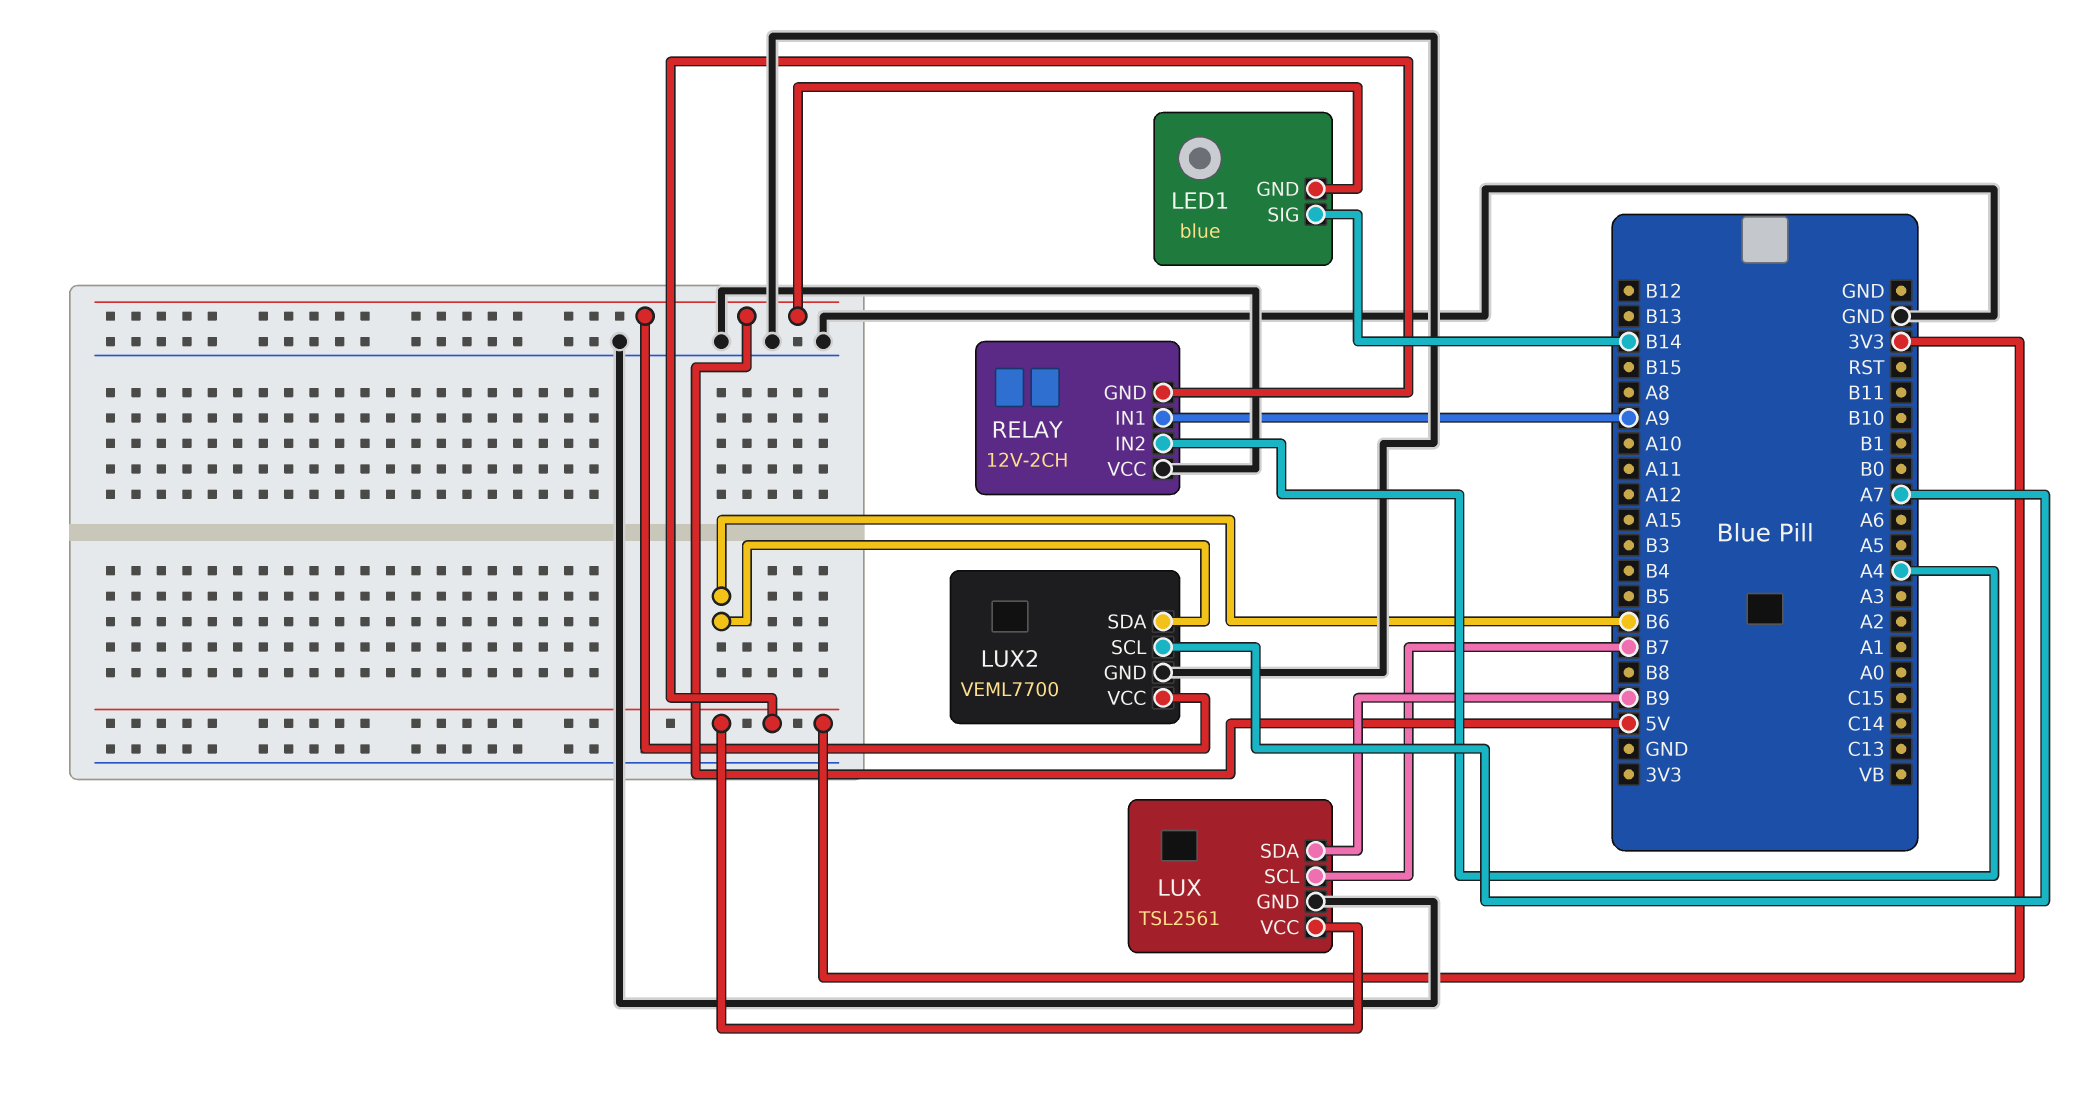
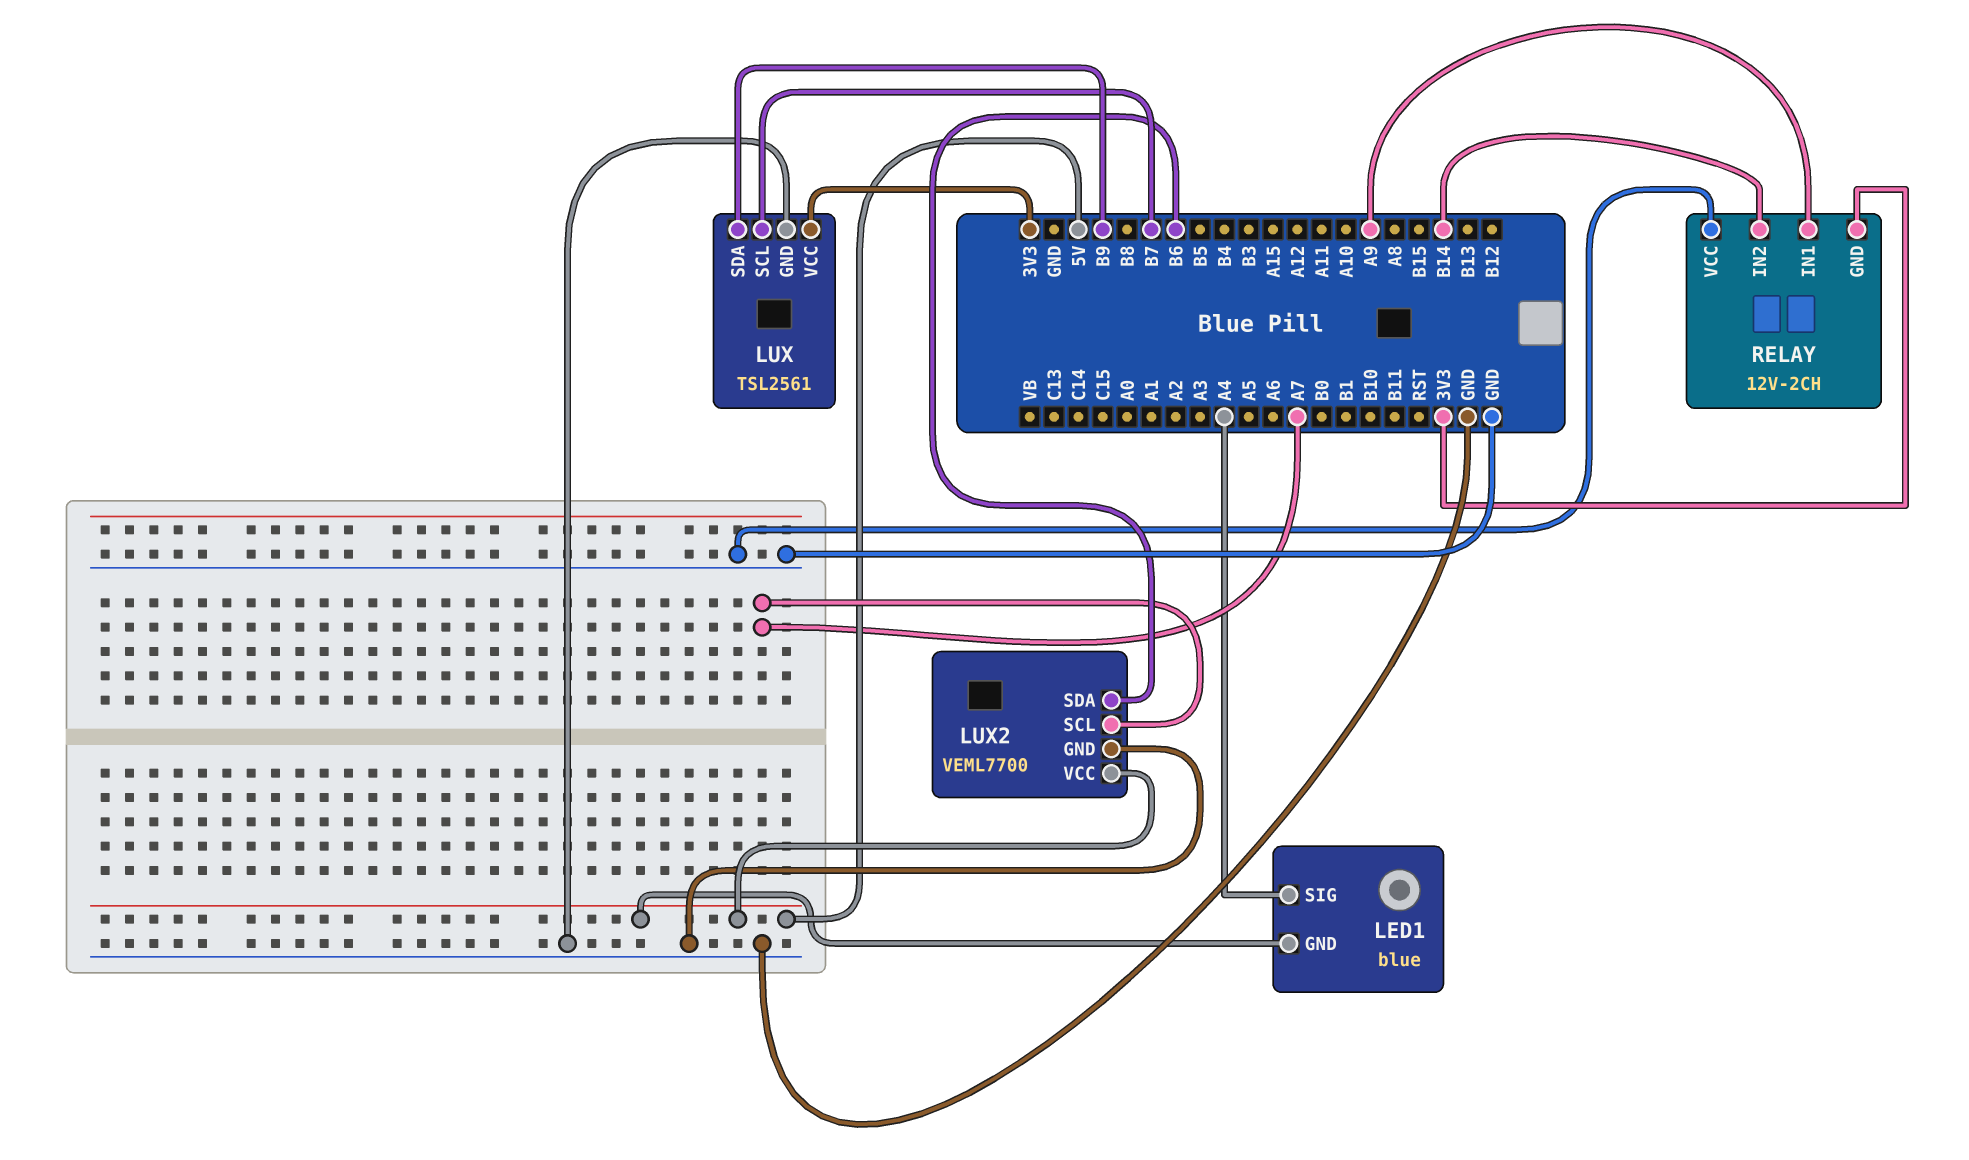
LED1 pin SIG: B14 -> A4
RELAY pin IN2: A4 -> B14

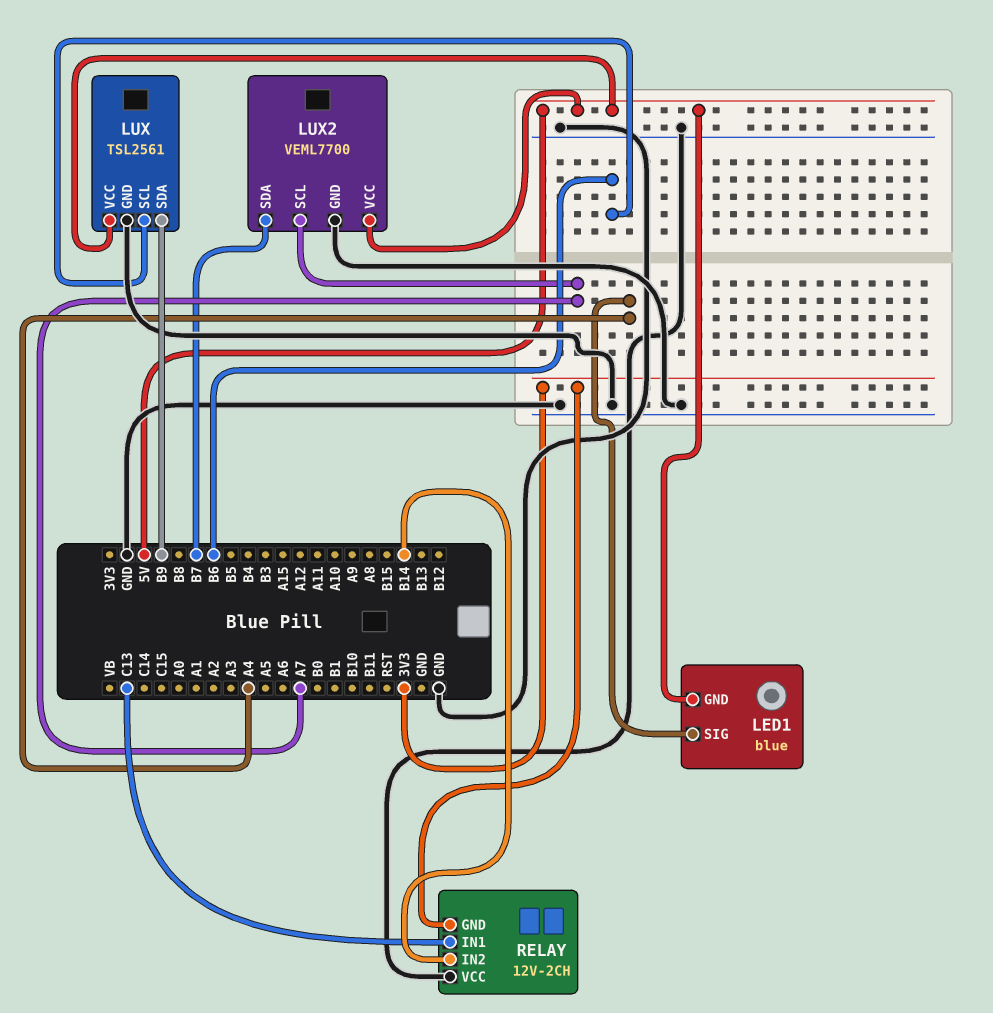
LUX pin SCL: B7 -> B6
LUX pin VCC: 3V3 -> 5V
LUX2 pin SDA: B6 -> B7
RELAY pin IN1: A9 -> C13

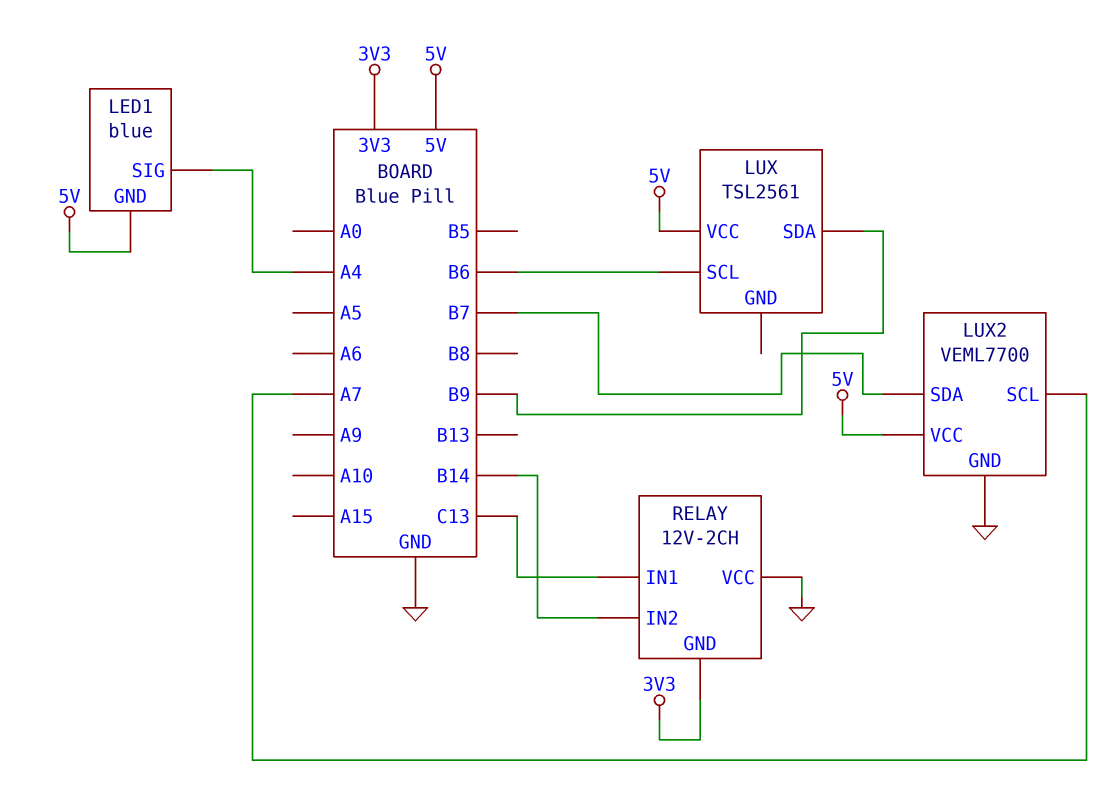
LUX pin GND: GND -> none

